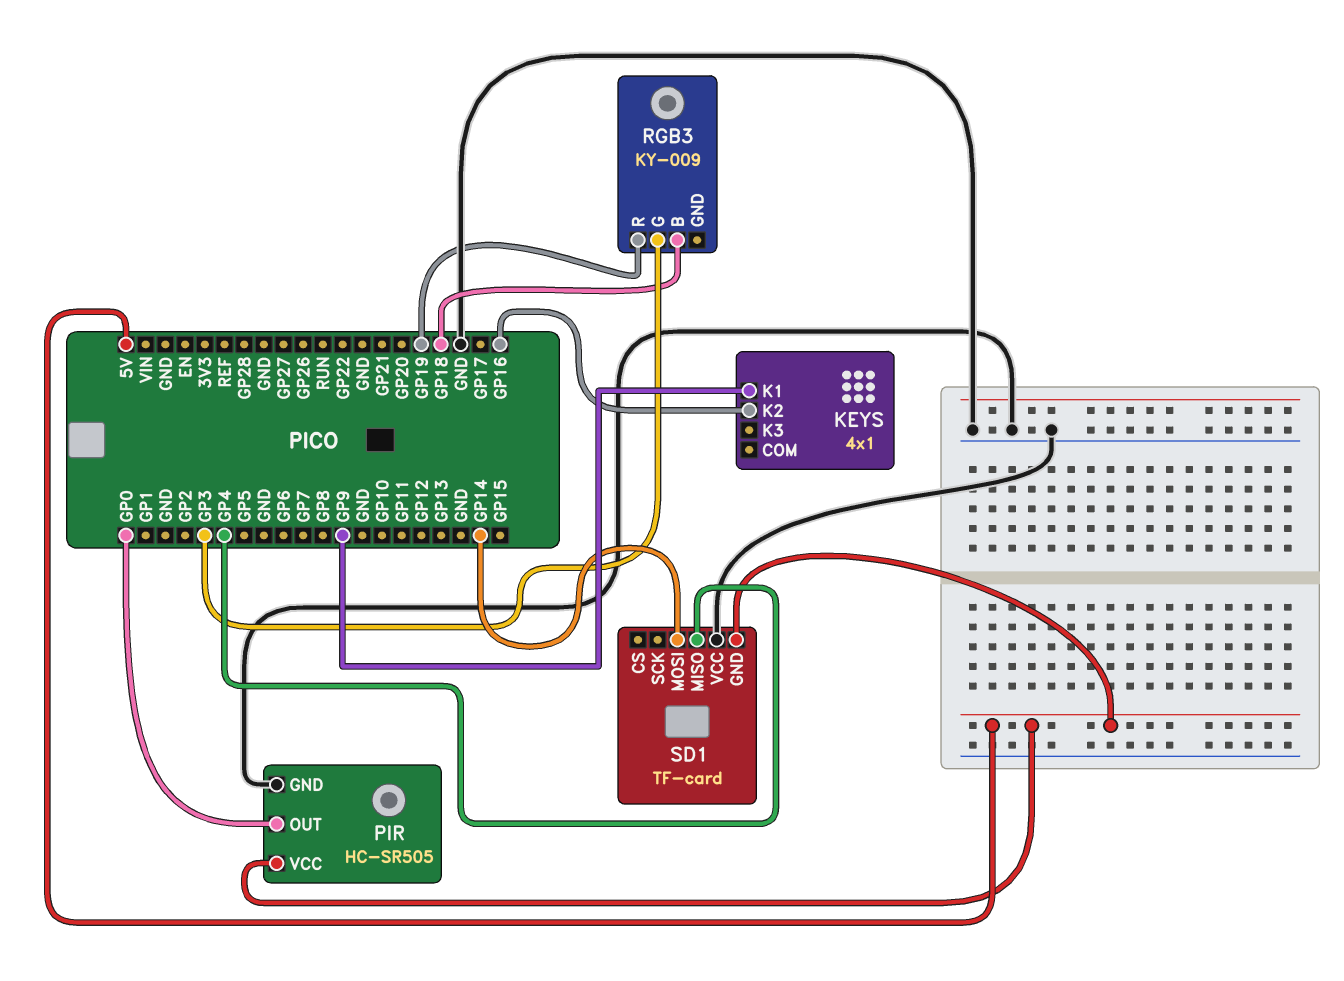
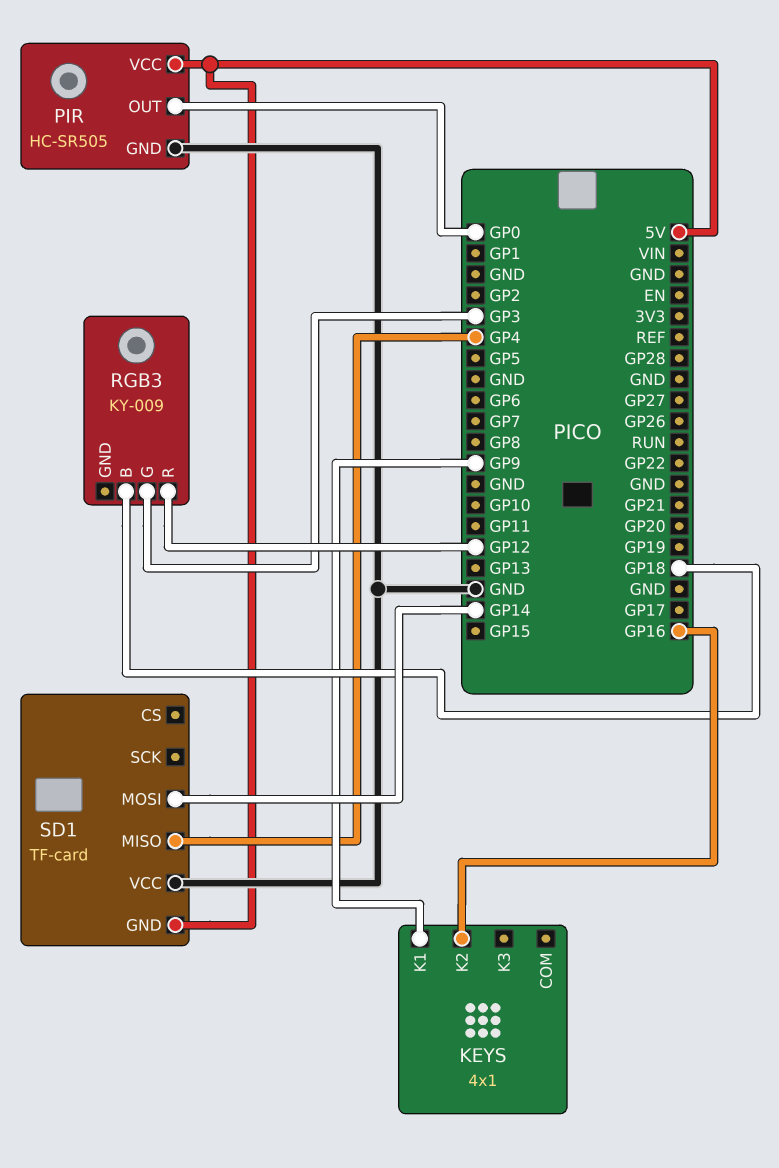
RGB3 pin R: GP19 -> GP12

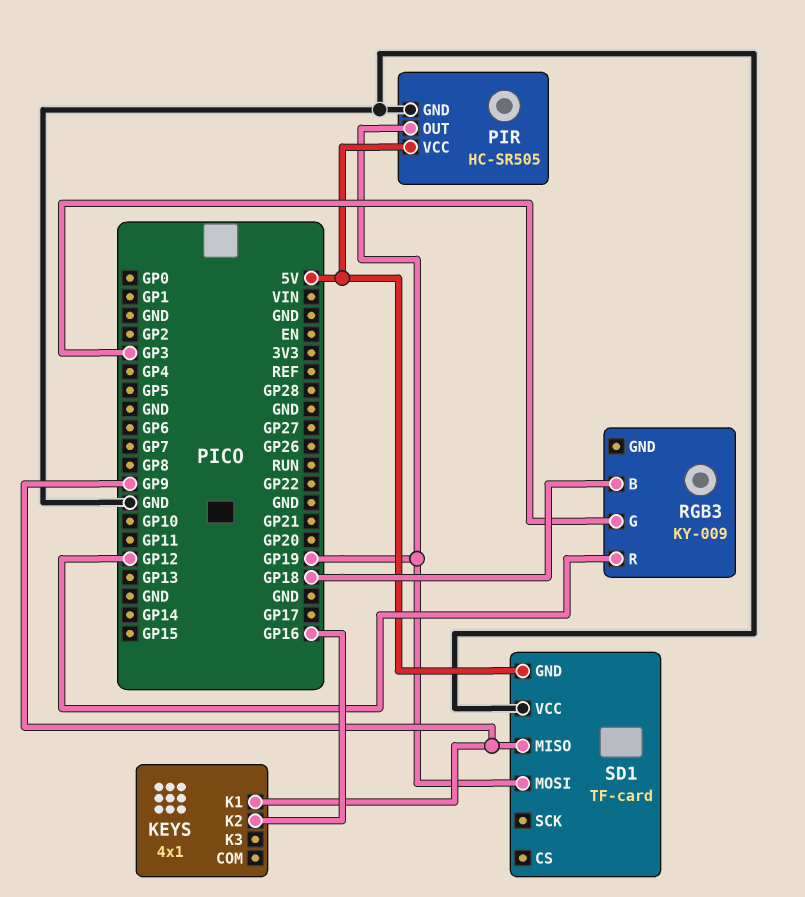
PIR pin OUT: GP0 -> GP19
SD1 pin MISO: GP4 -> GP9
SD1 pin MOSI: GP14 -> GP19

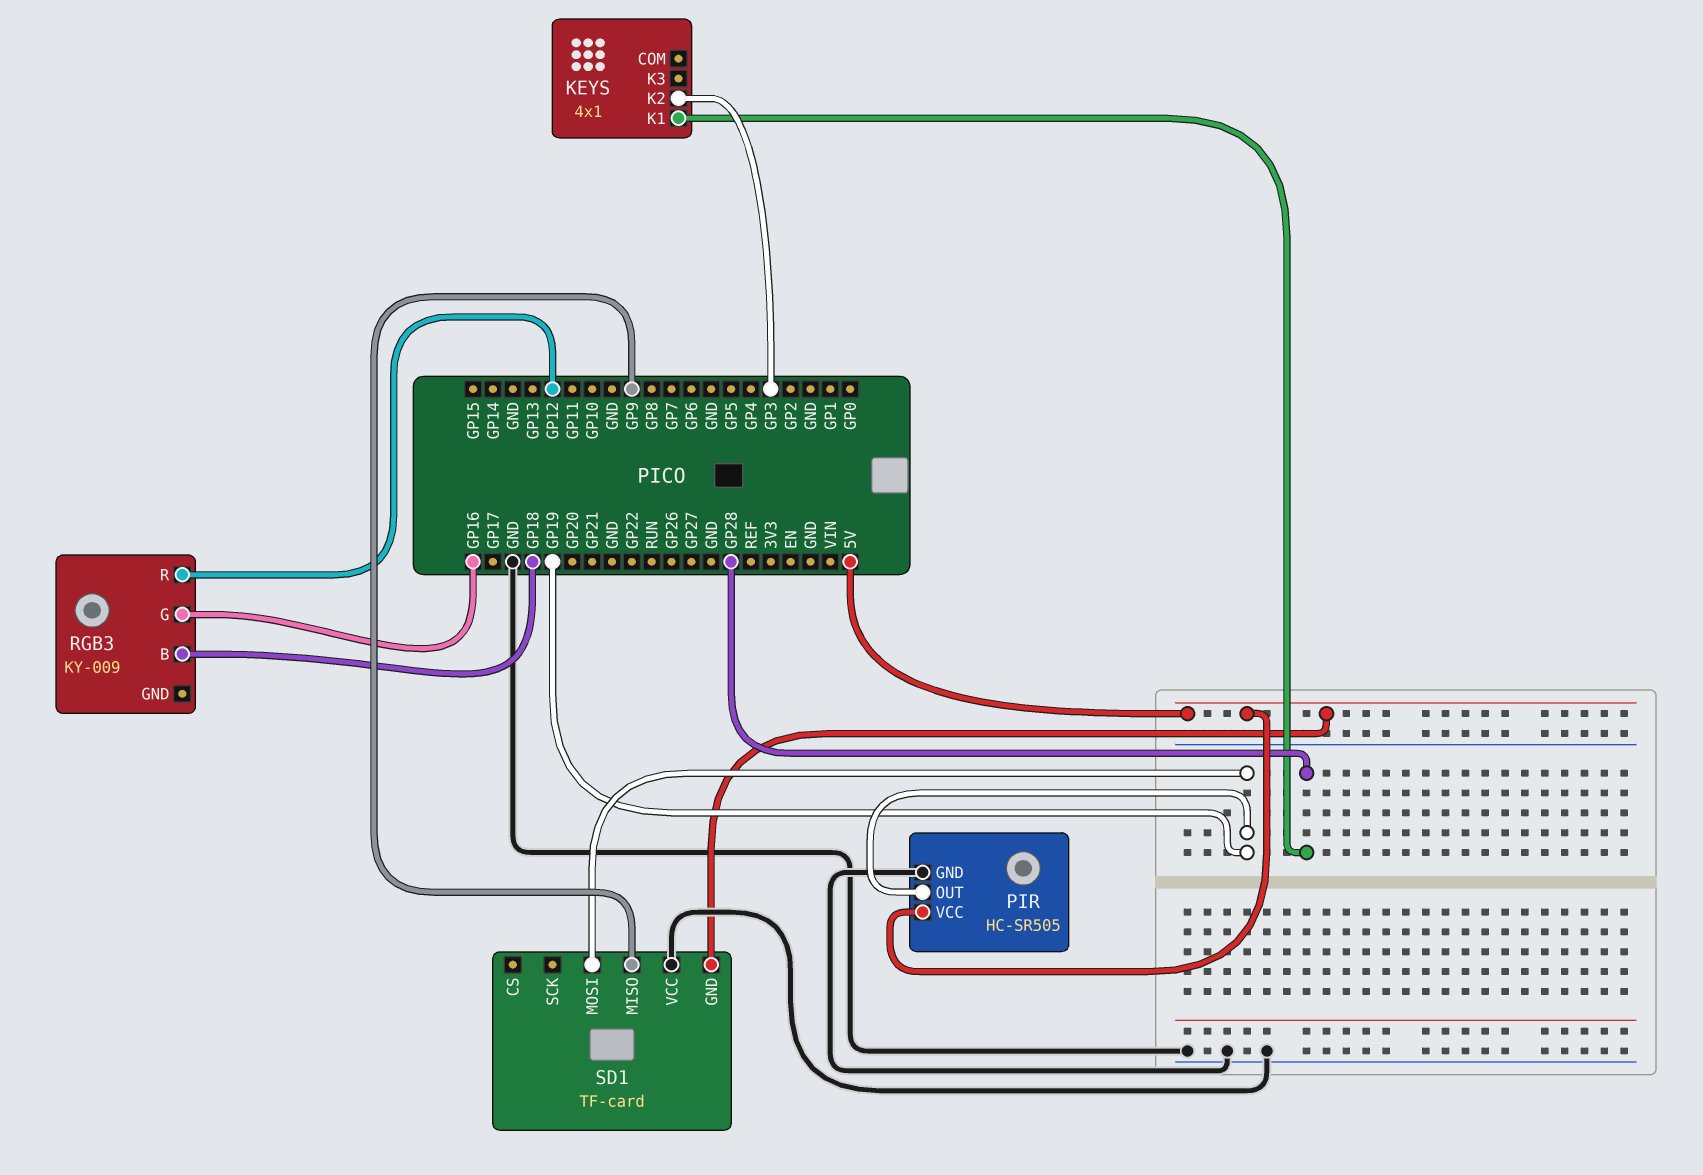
KEYS pin K1: GP9 -> GP28
KEYS pin K2: GP16 -> GP3
RGB3 pin G: GP3 -> GP16

